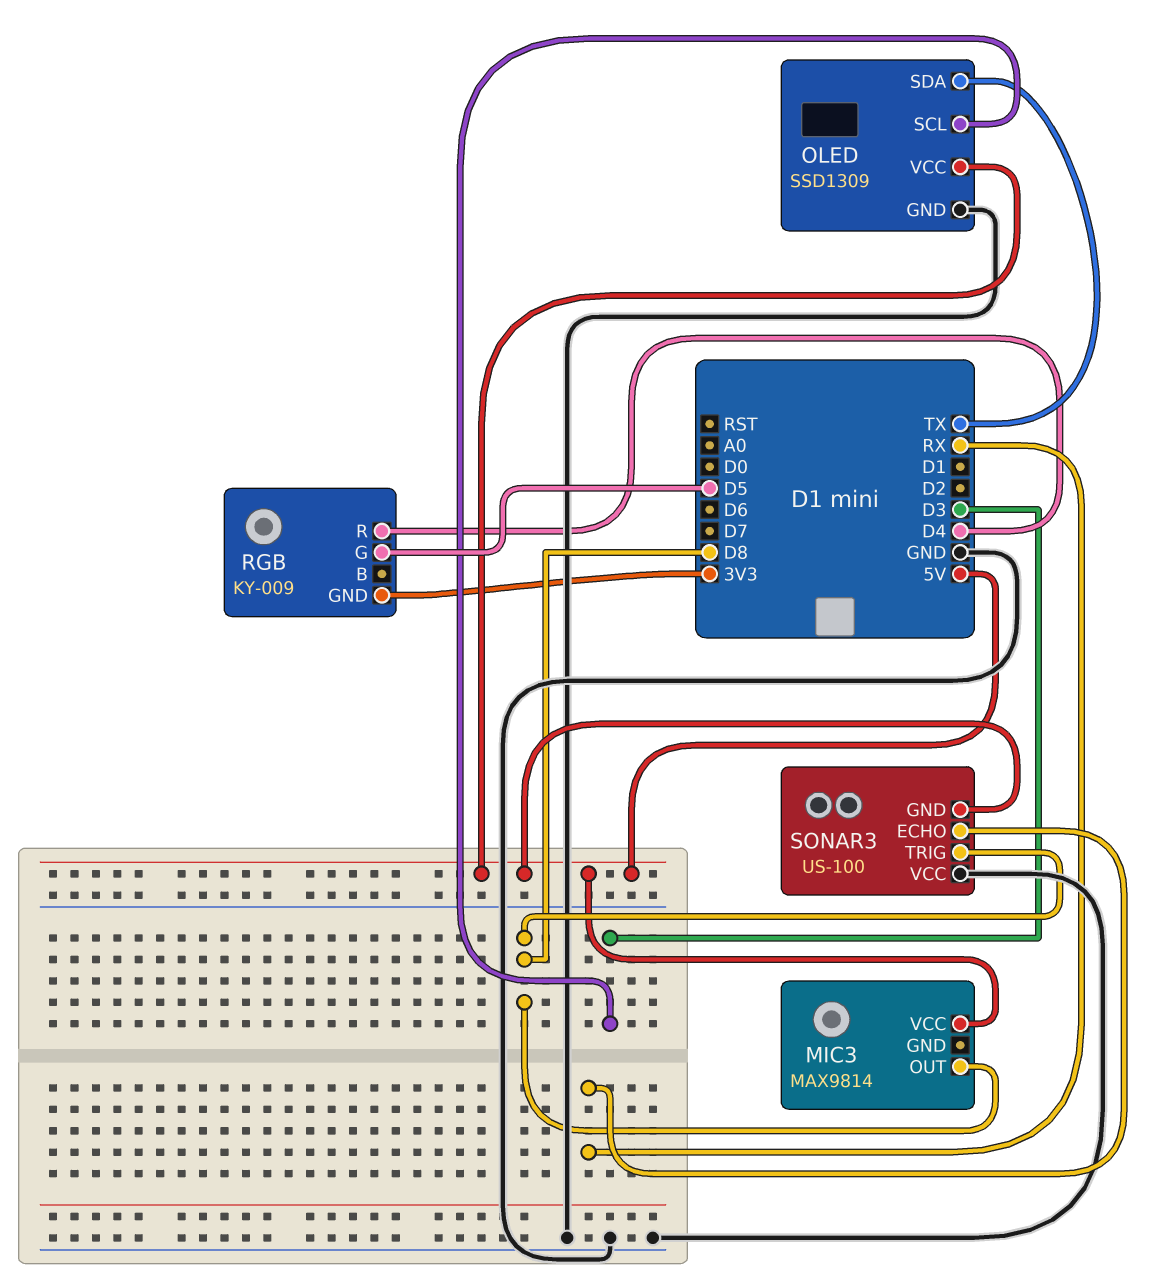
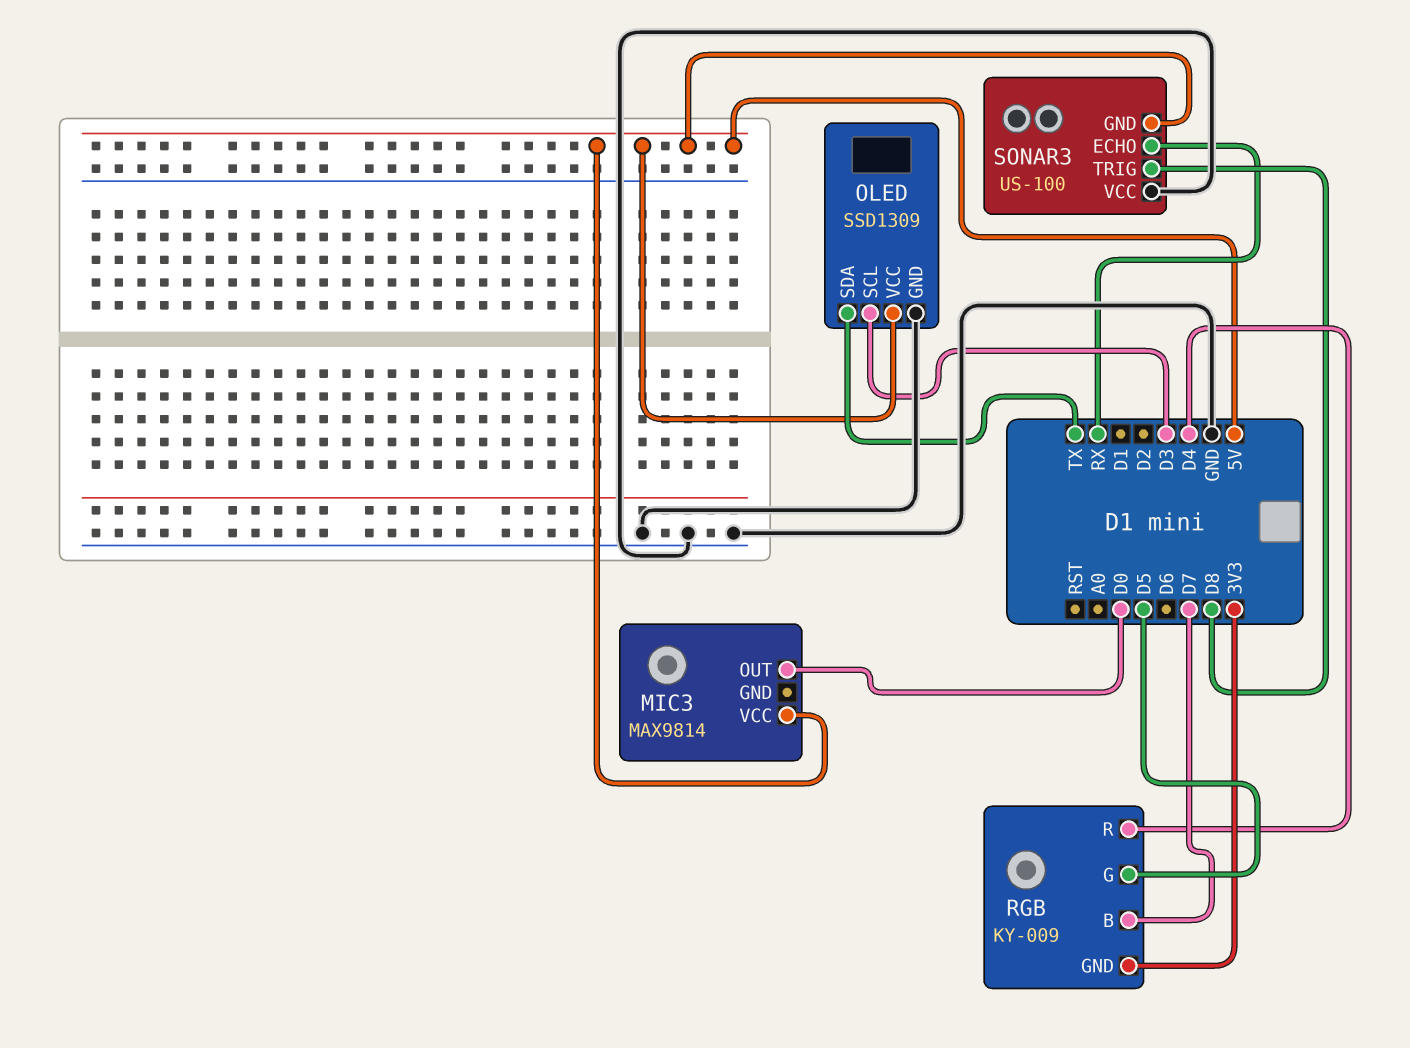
MIC3 pin OUT: D8 -> D0
RGB pin B: none -> D7

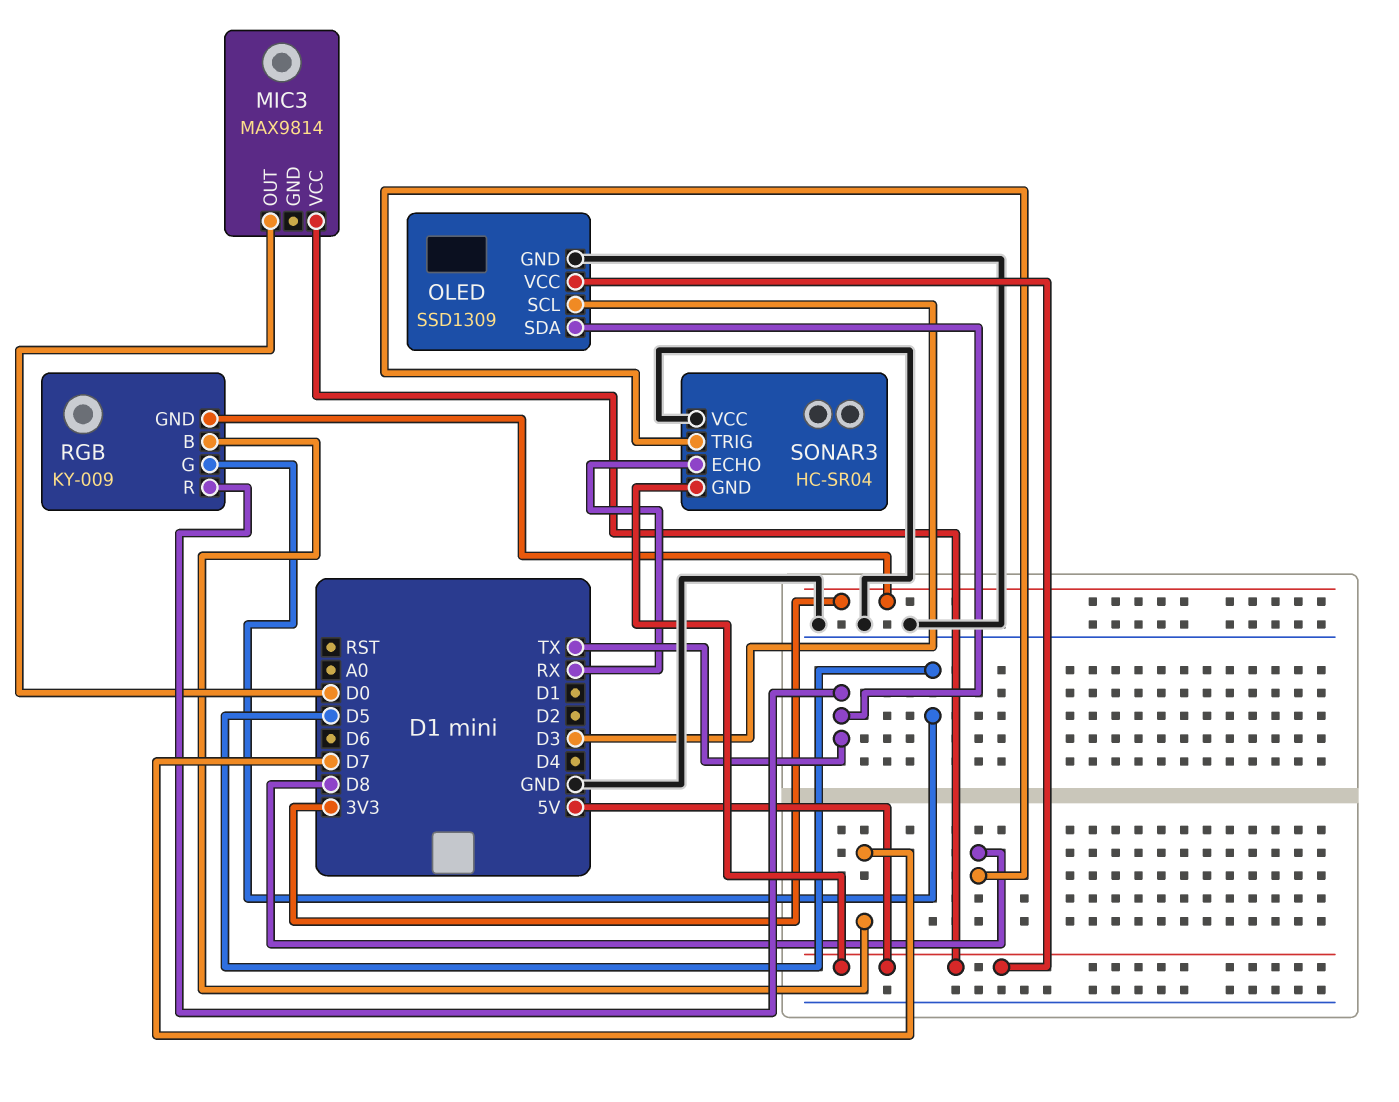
RGB pin R: D4 -> TX
SONAR3: US-100 -> HC-SR04

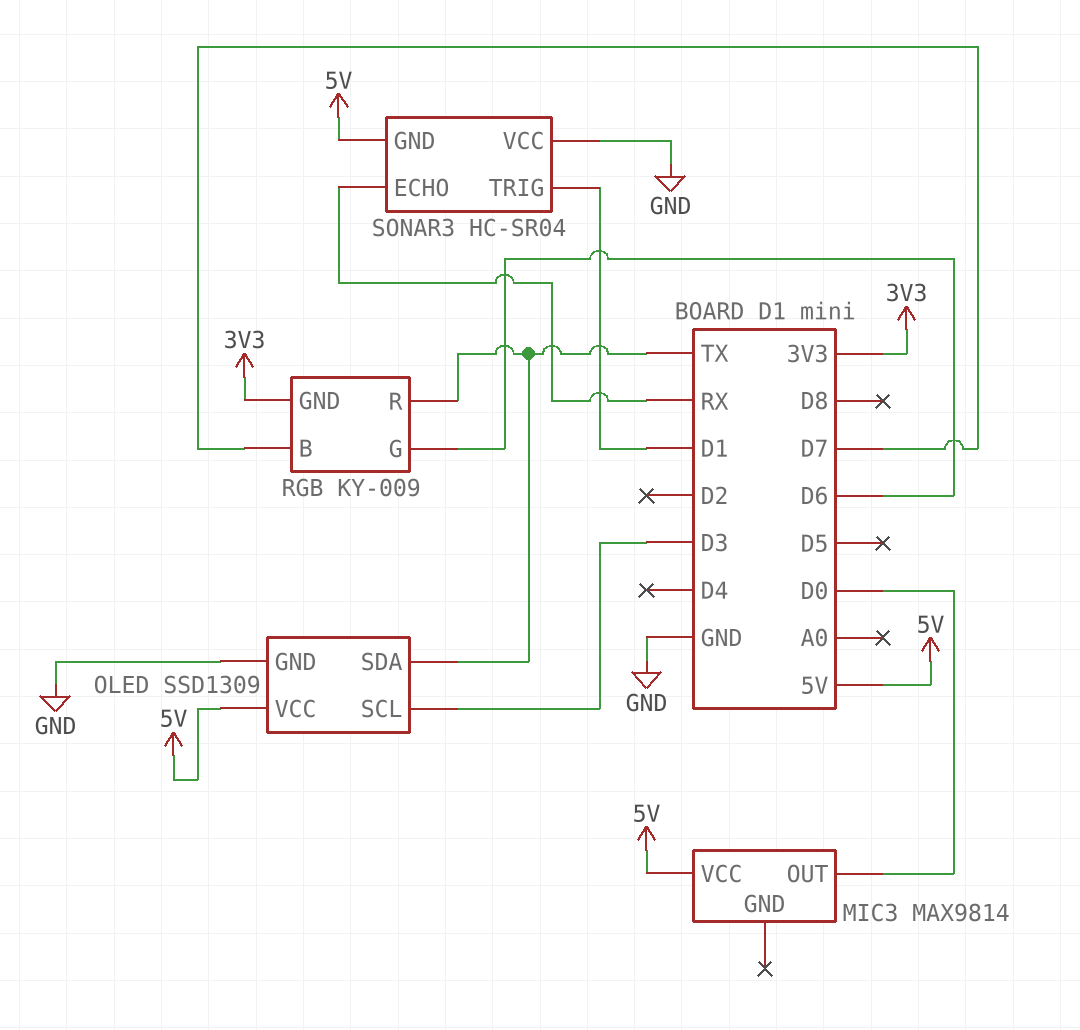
RGB pin G: D5 -> D6
SONAR3 pin TRIG: D8 -> D1

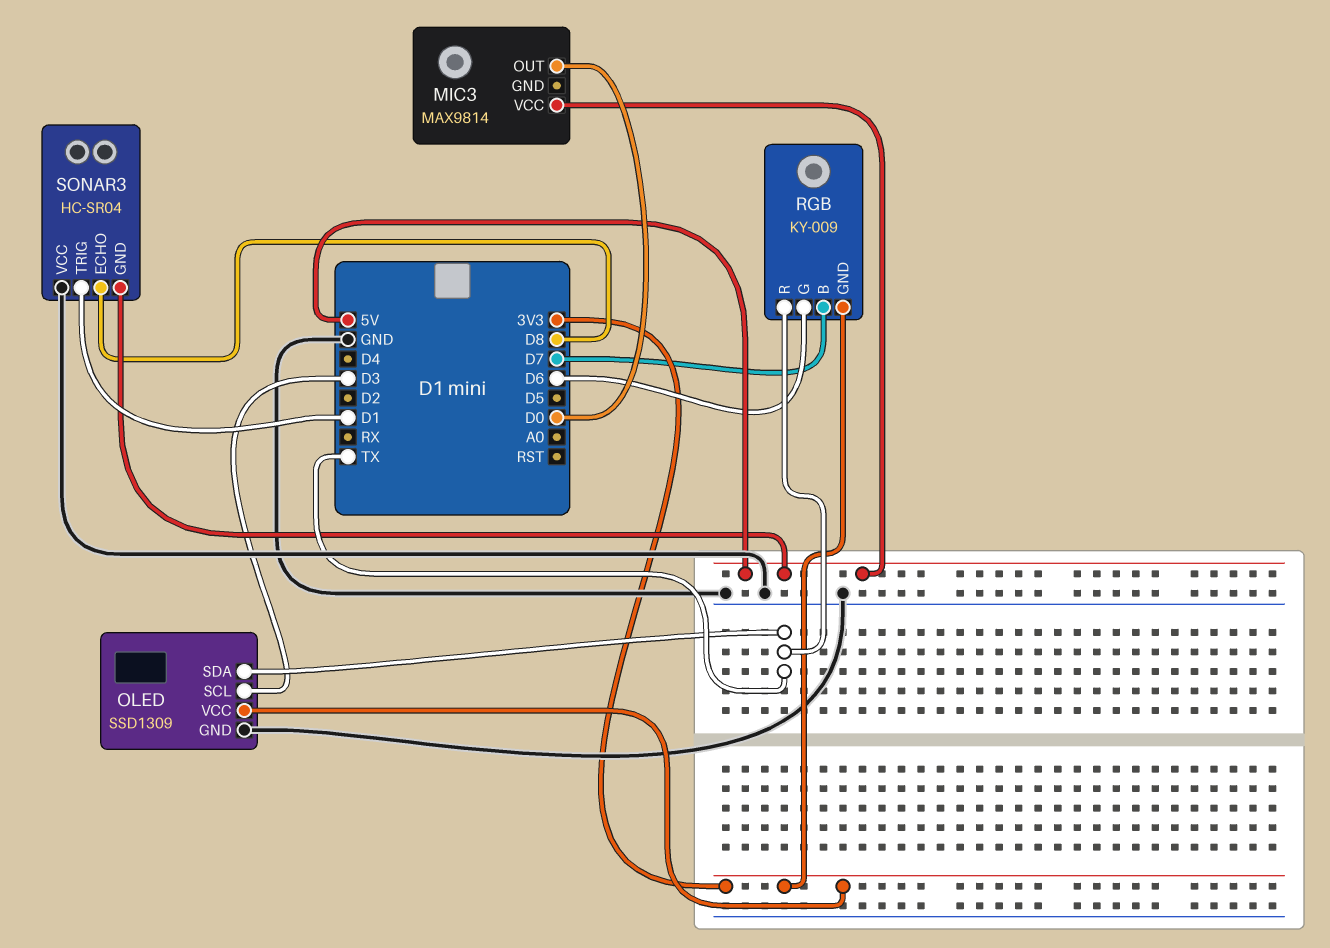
OLED pin VCC: 5V -> 3V3
SONAR3 pin ECHO: RX -> D8

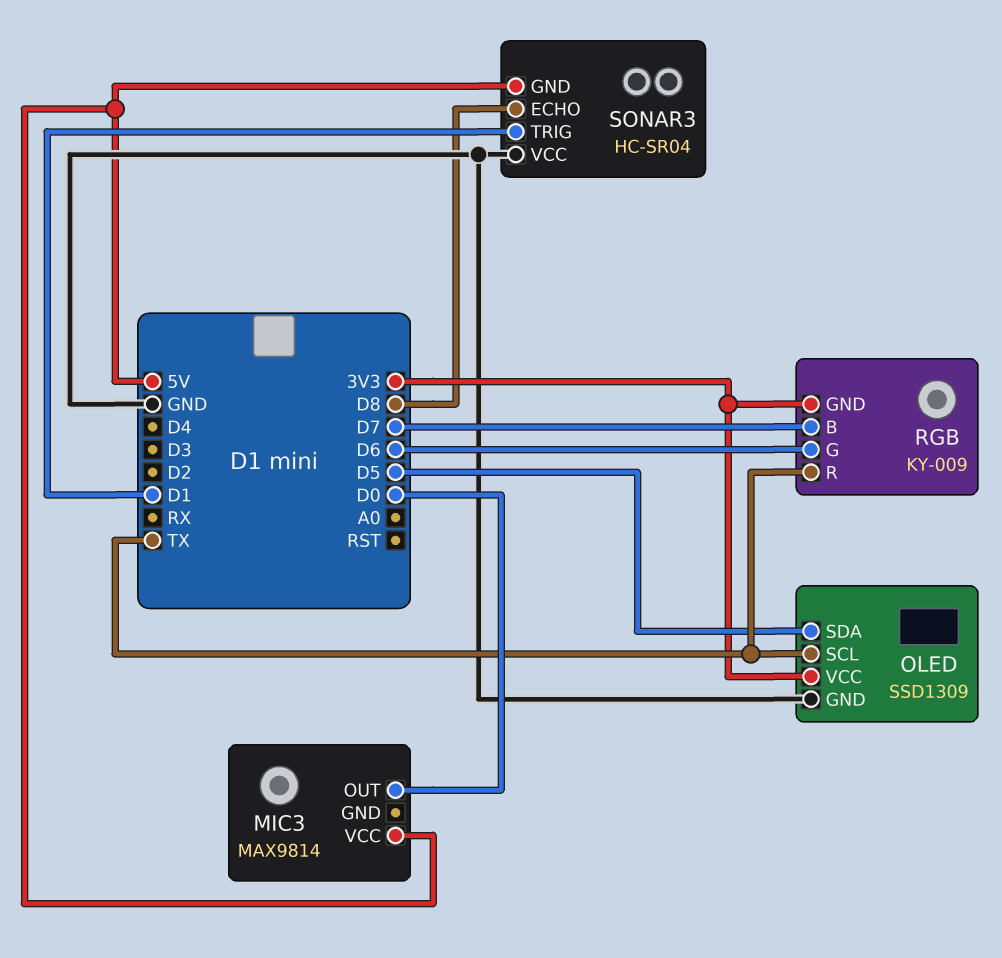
OLED pin SCL: D3 -> TX
OLED pin SDA: TX -> D5

